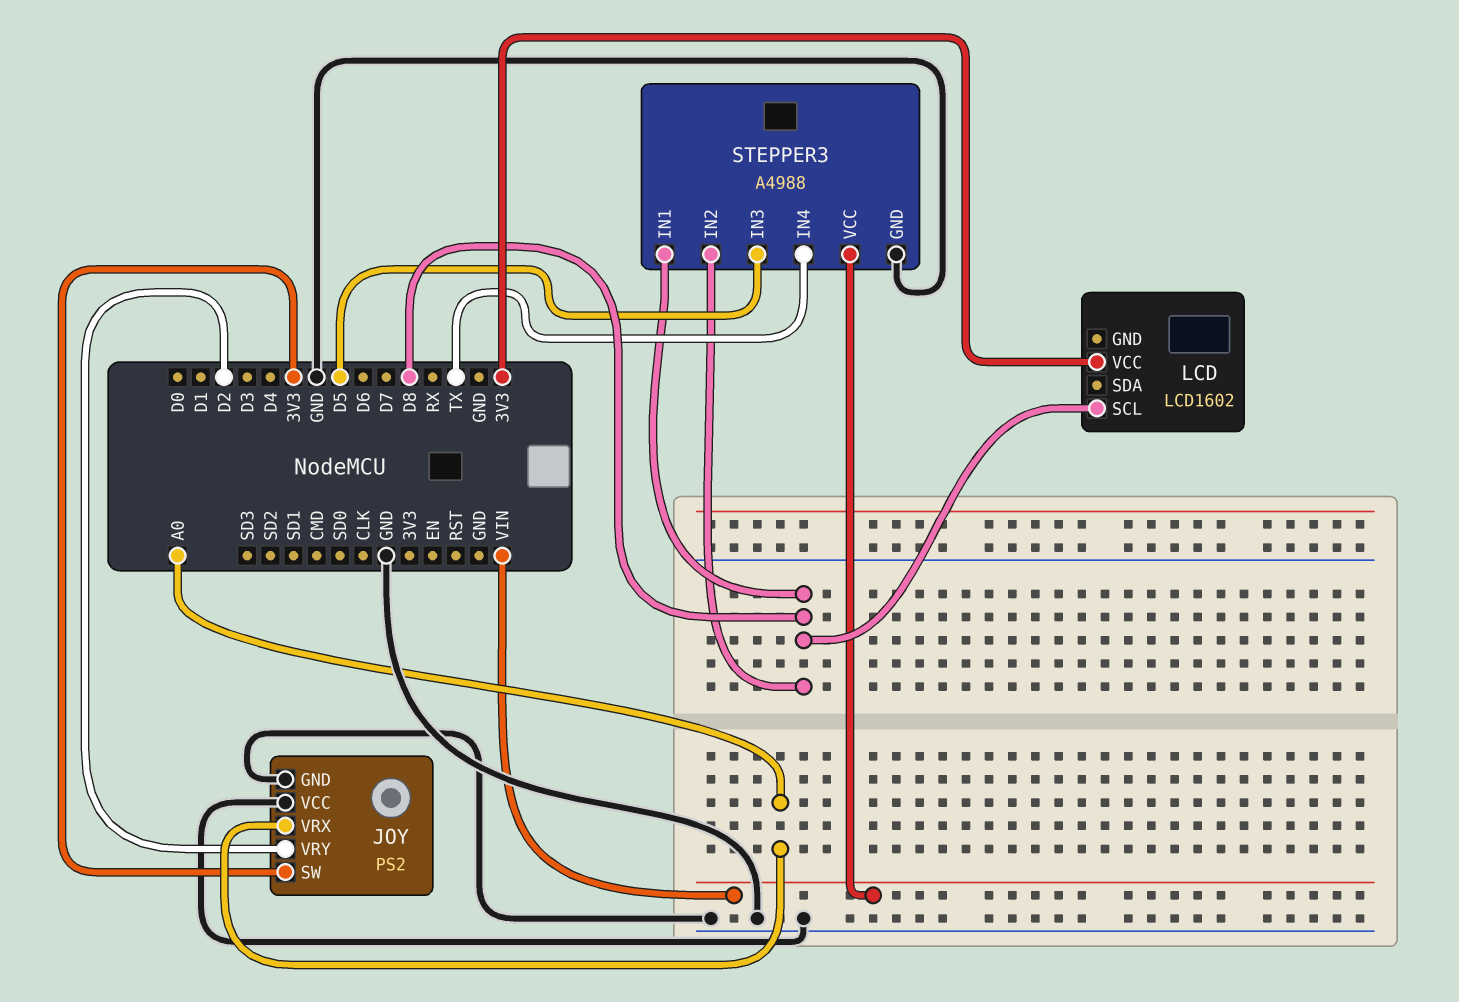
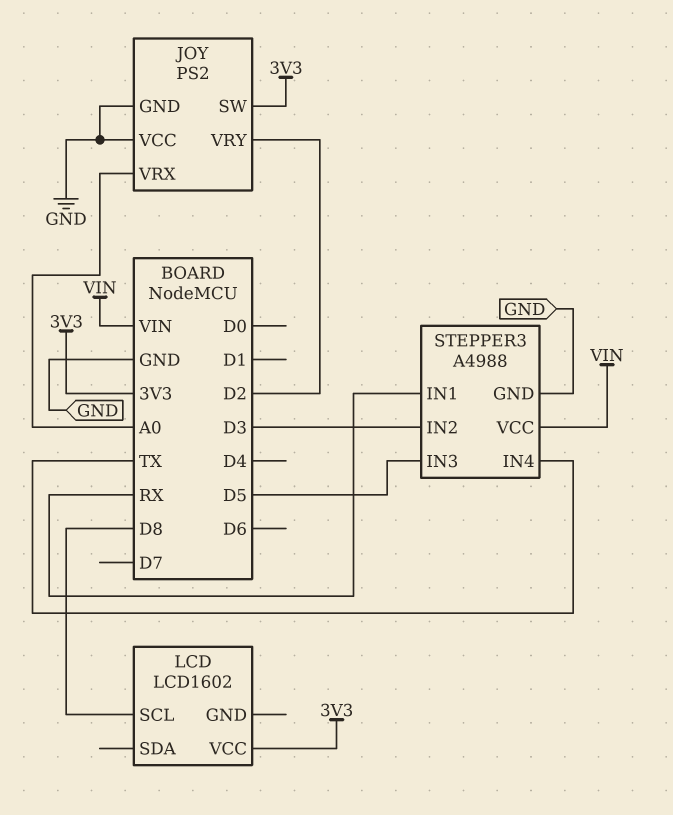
STEPPER3 pin IN1: D8 -> RX
STEPPER3 pin IN2: D8 -> D3

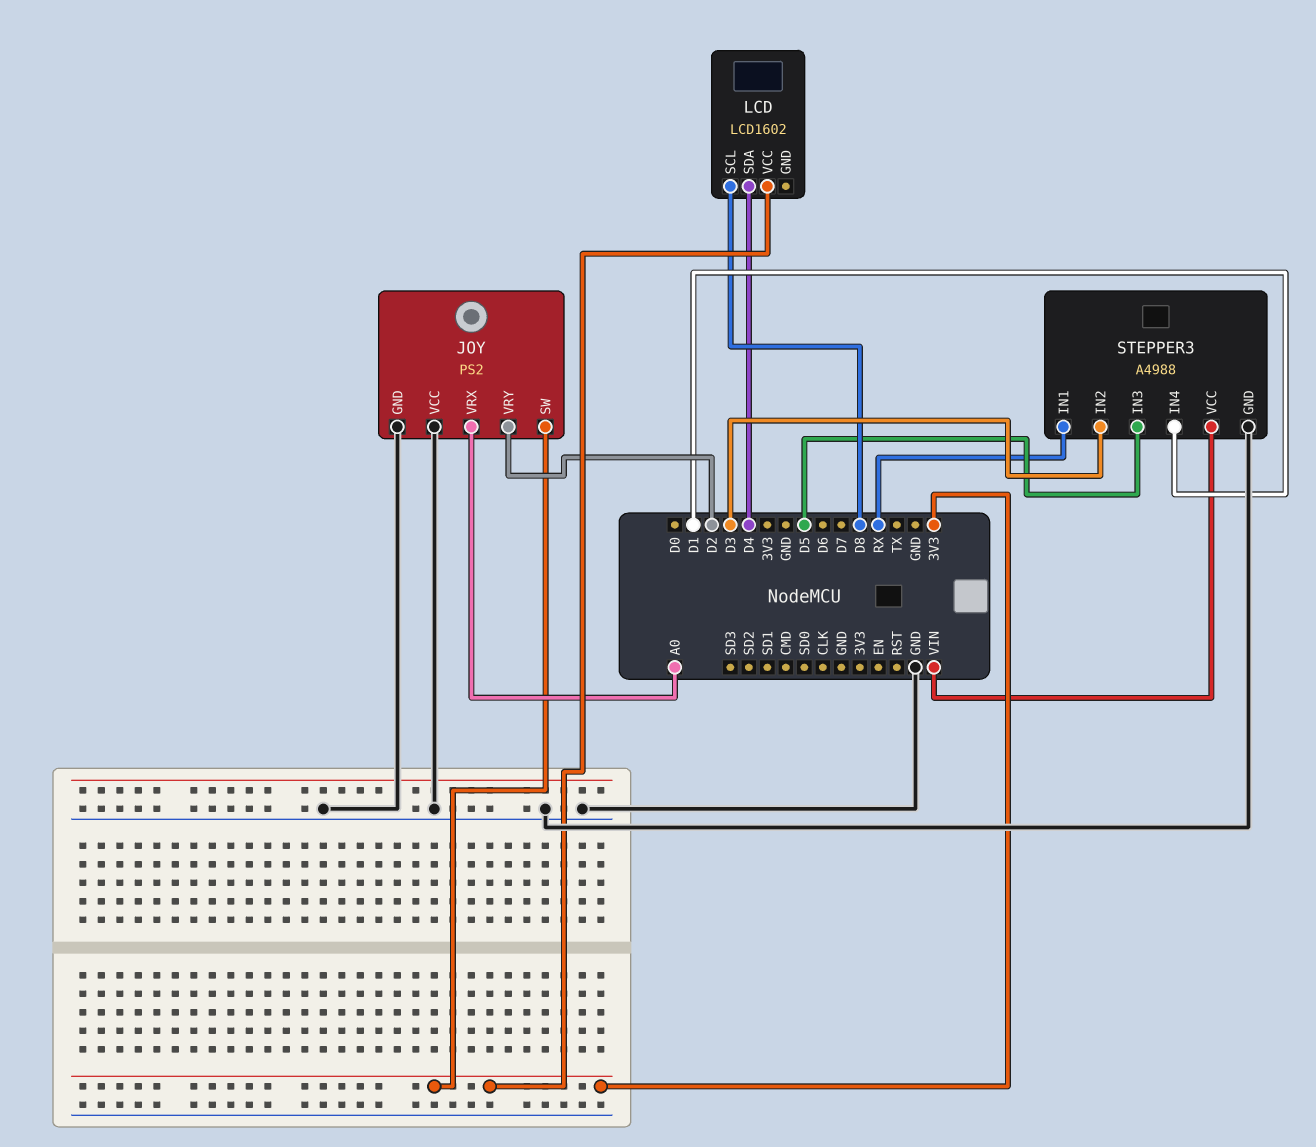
LCD pin SDA: none -> D4
STEPPER3 pin IN4: TX -> D1

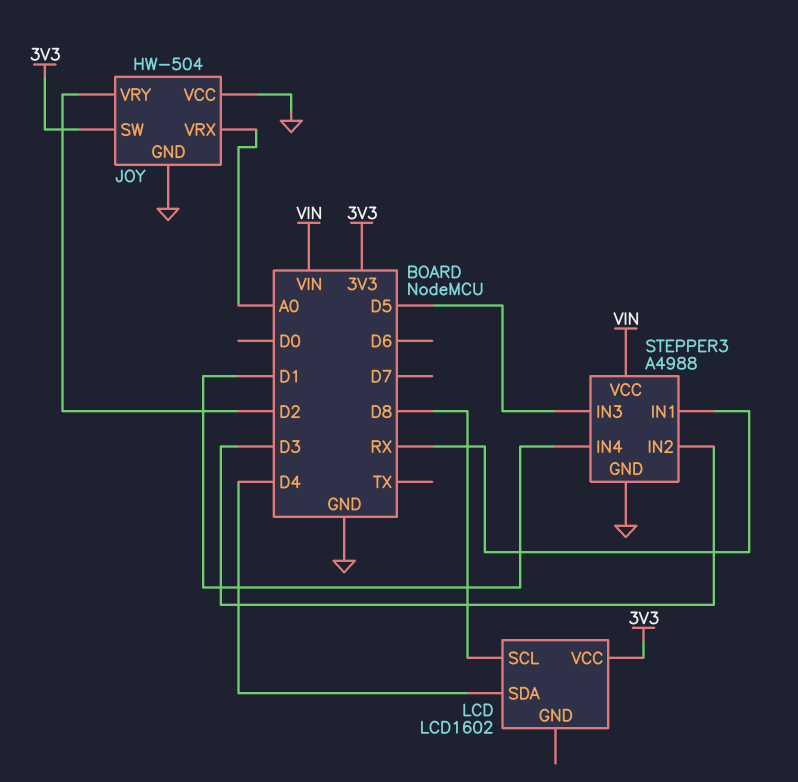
JOY: PS2 -> HW-504

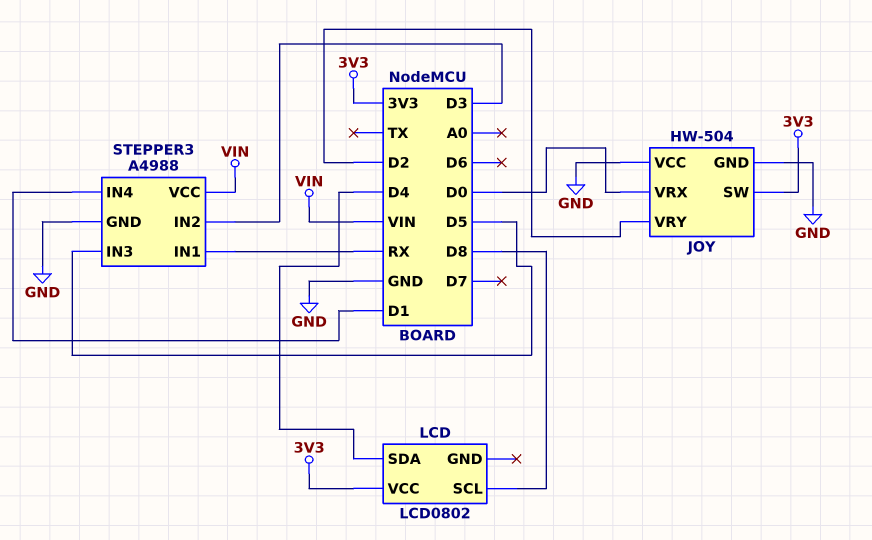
JOY pin VRX: A0 -> D0
LCD: LCD1602 -> LCD0802

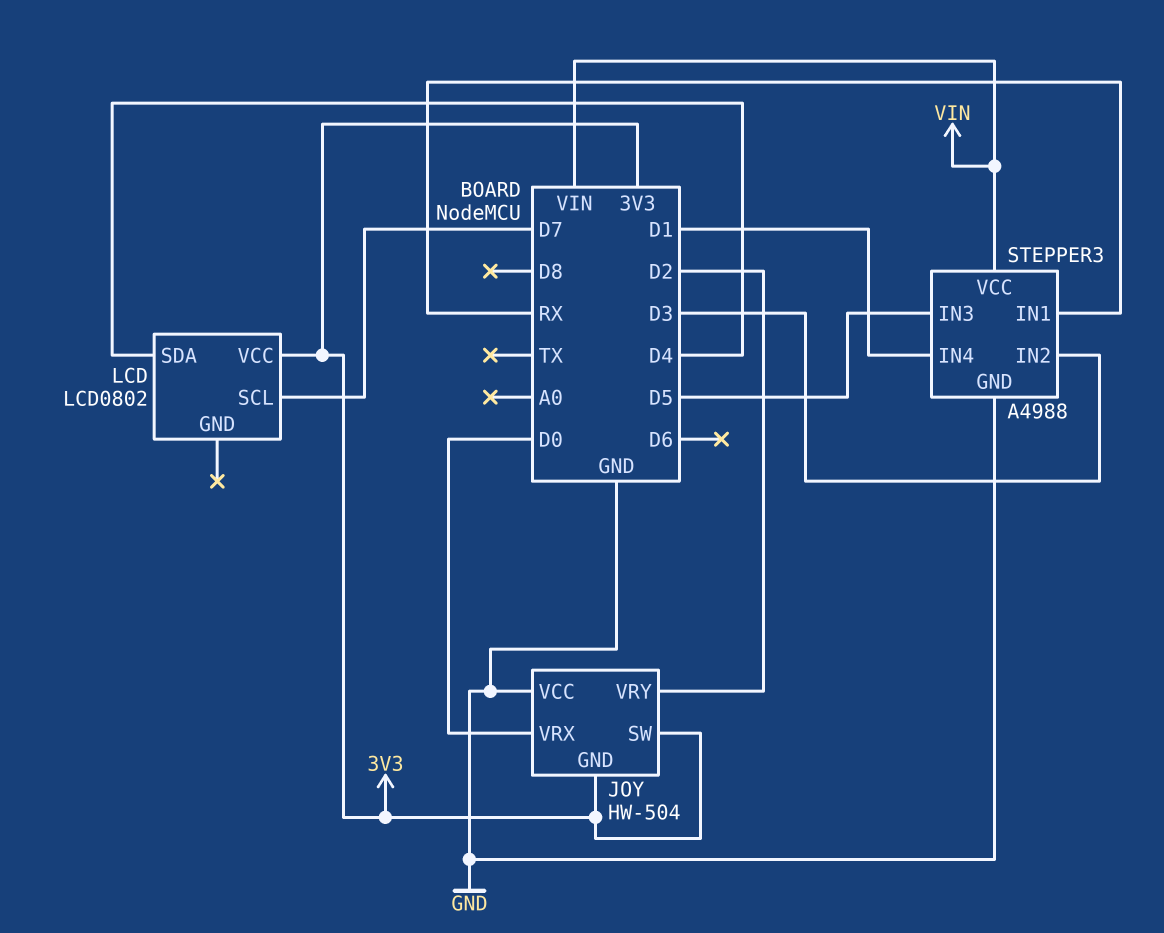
JOY pin GND: GND -> 3V3
LCD pin SCL: D8 -> D7

